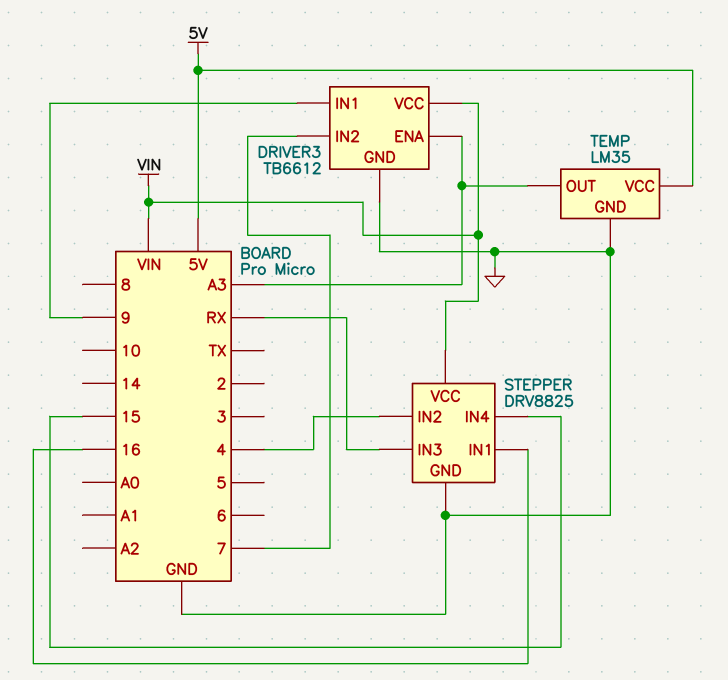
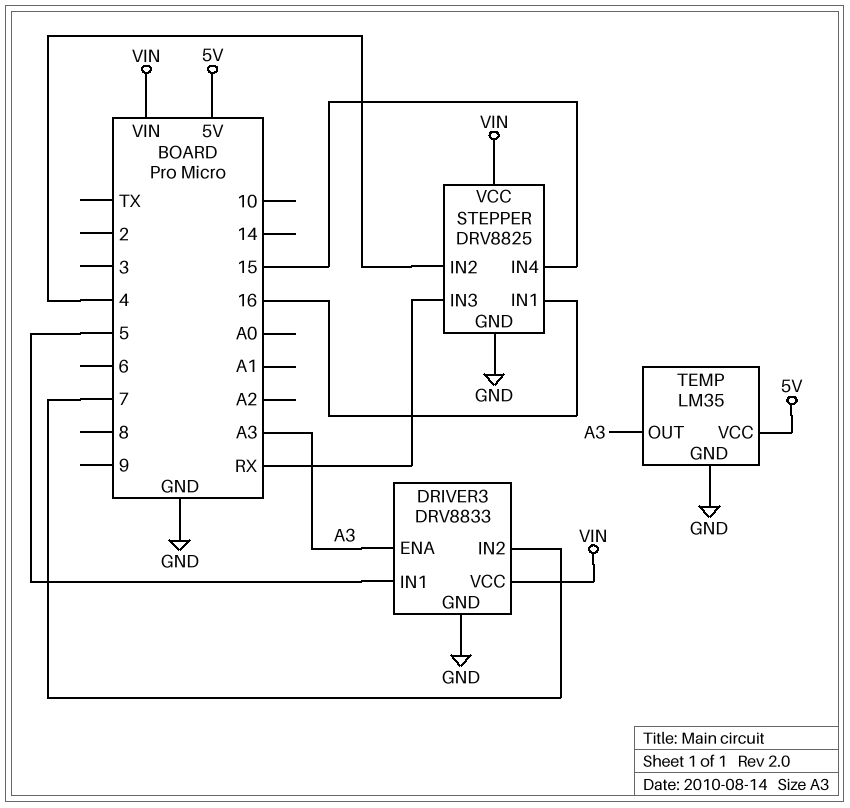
DRIVER3: TB6612 -> DRV8833
DRIVER3 pin IN1: 9 -> 5

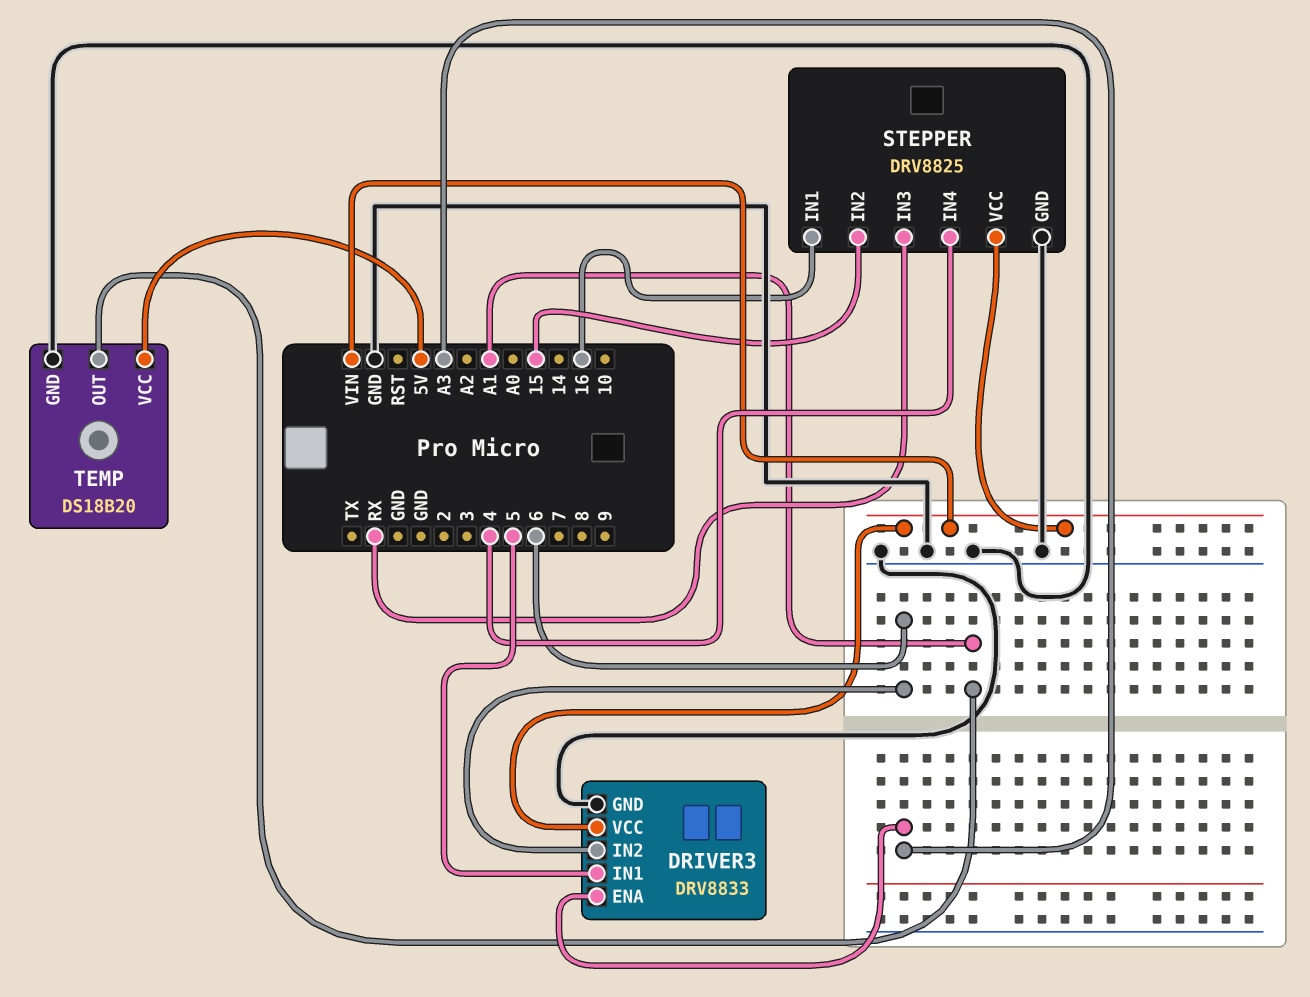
DRIVER3 pin IN2: 7 -> 6
STEPPER pin IN2: 4 -> 15
STEPPER pin IN4: 15 -> 4
TEMP: LM35 -> DS18B20
TEMP pin OUT: A3 -> A1

